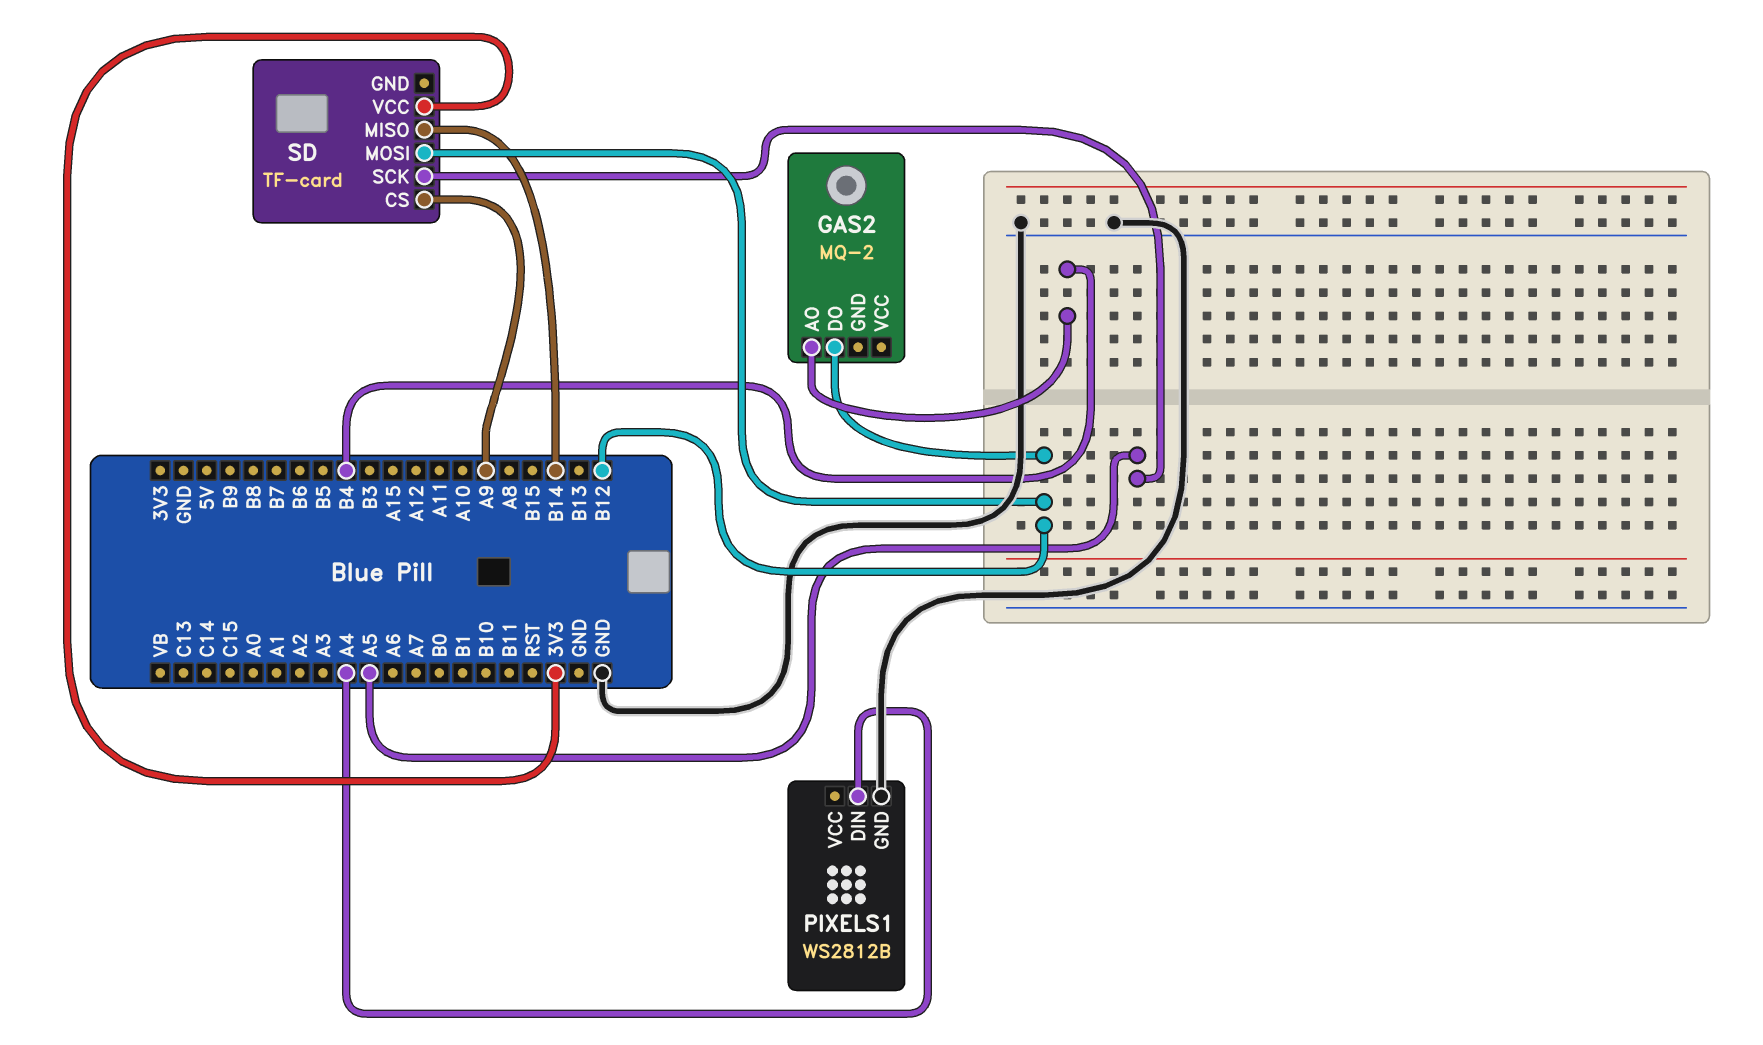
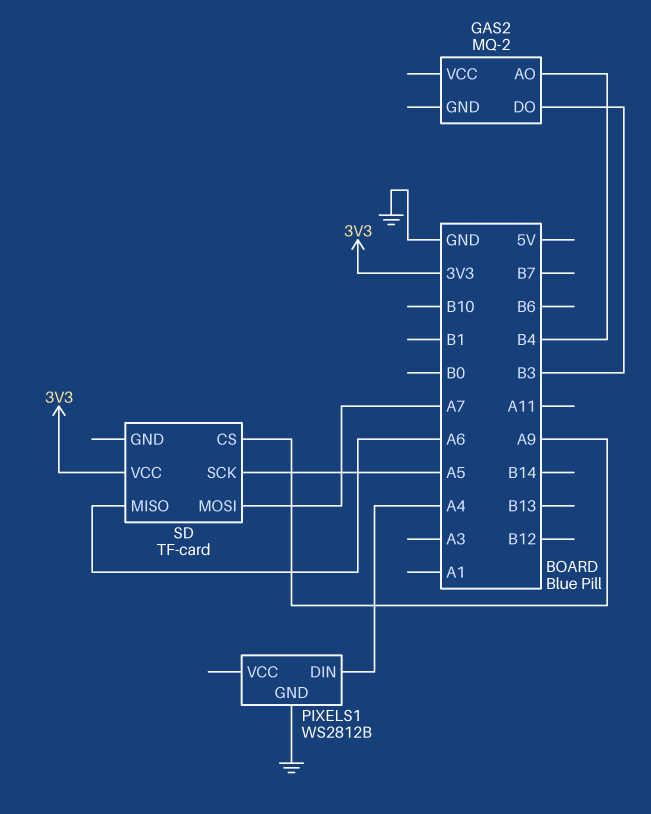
GAS2 pin DO: B12 -> B3
SD pin MISO: B14 -> A6
SD pin MOSI: B12 -> A7

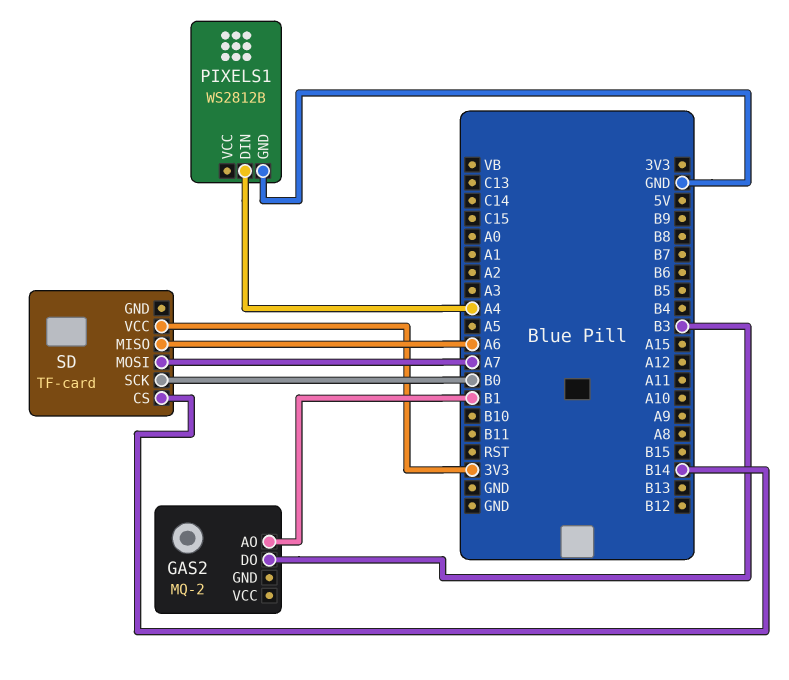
GAS2 pin AO: B4 -> B1
SD pin CS: A9 -> B14
SD pin SCK: A5 -> B0

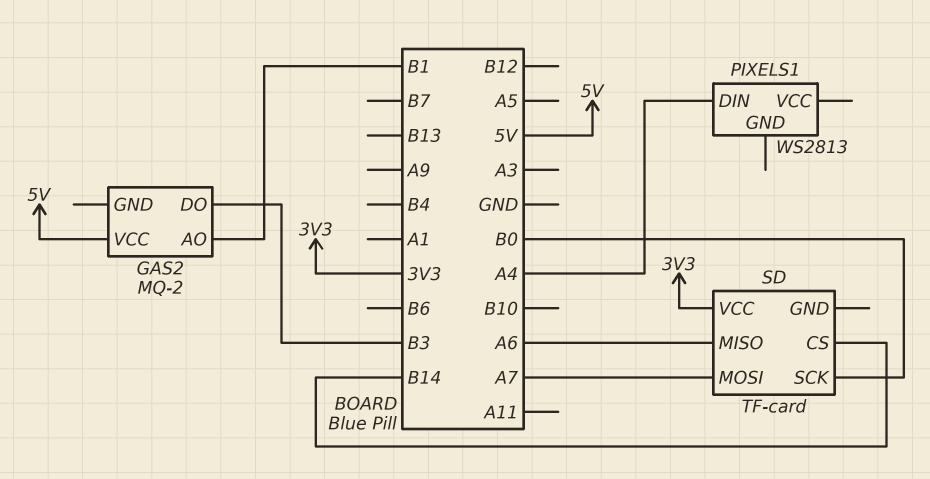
GAS2 pin VCC: none -> 5V
PIXELS1: WS2812B -> WS2813
PIXELS1 pin GND: GND -> none

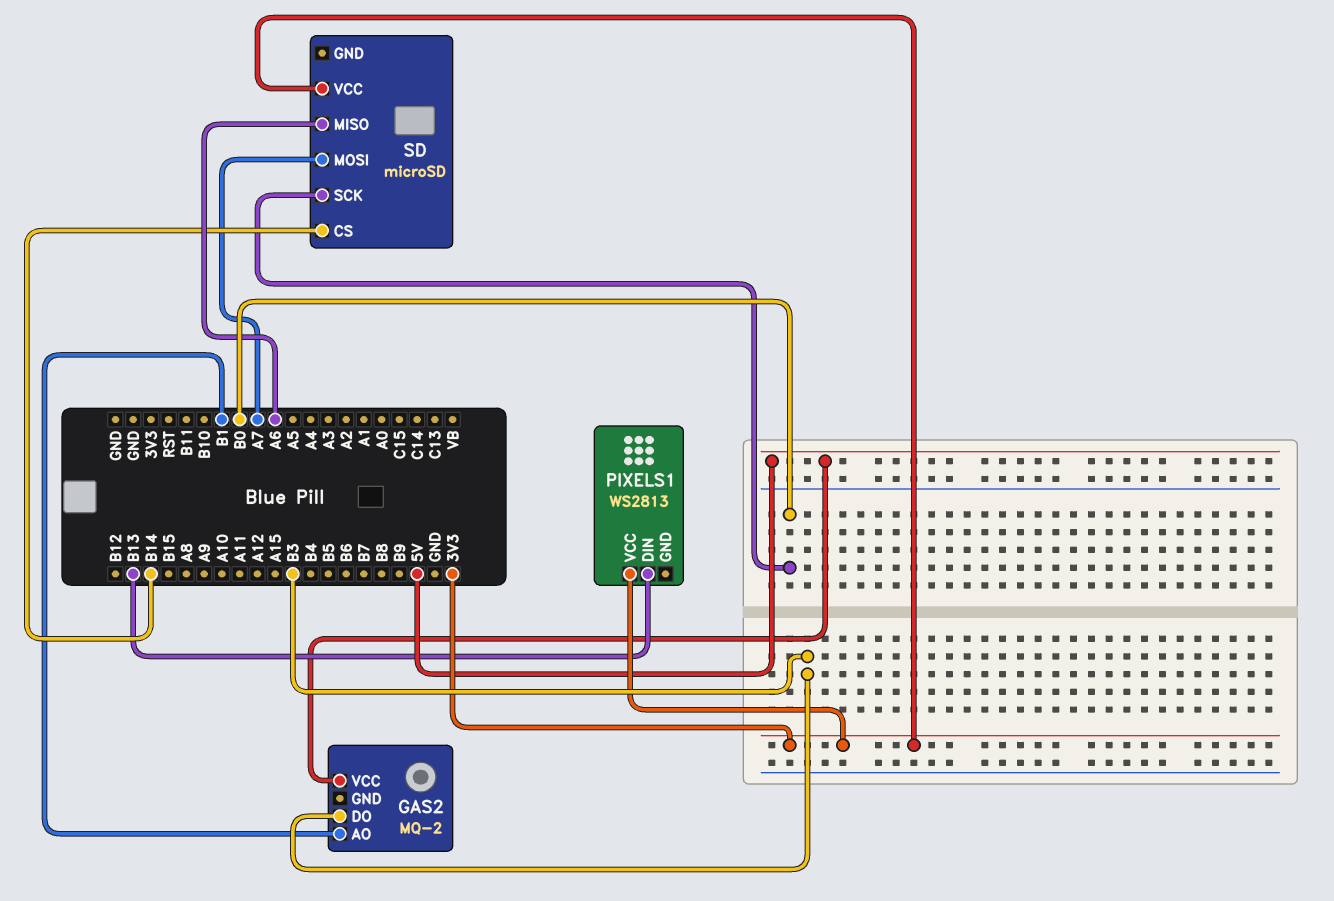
PIXELS1 pin DIN: A4 -> B13
PIXELS1 pin VCC: none -> 3V3
SD: TF-card -> microSD

